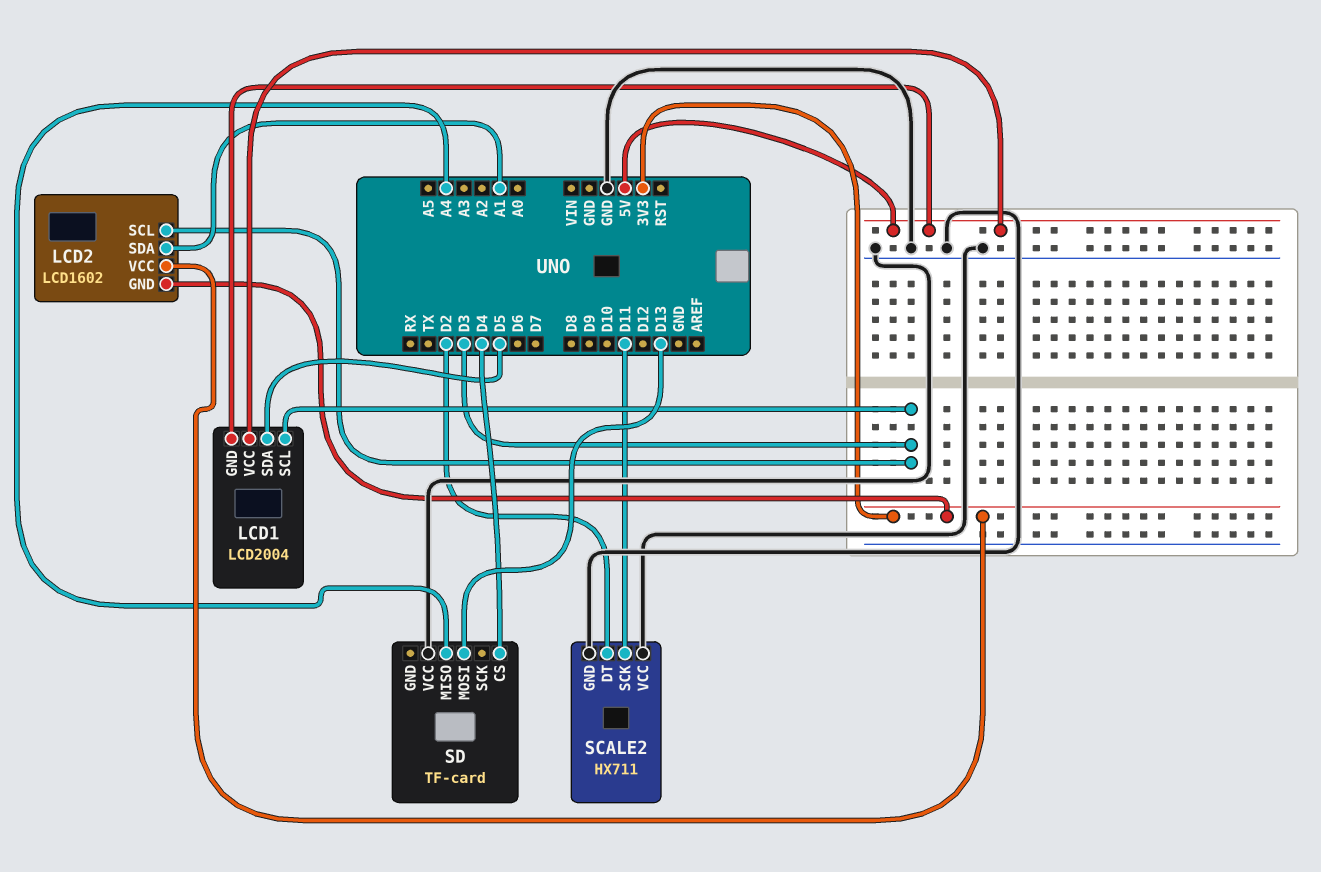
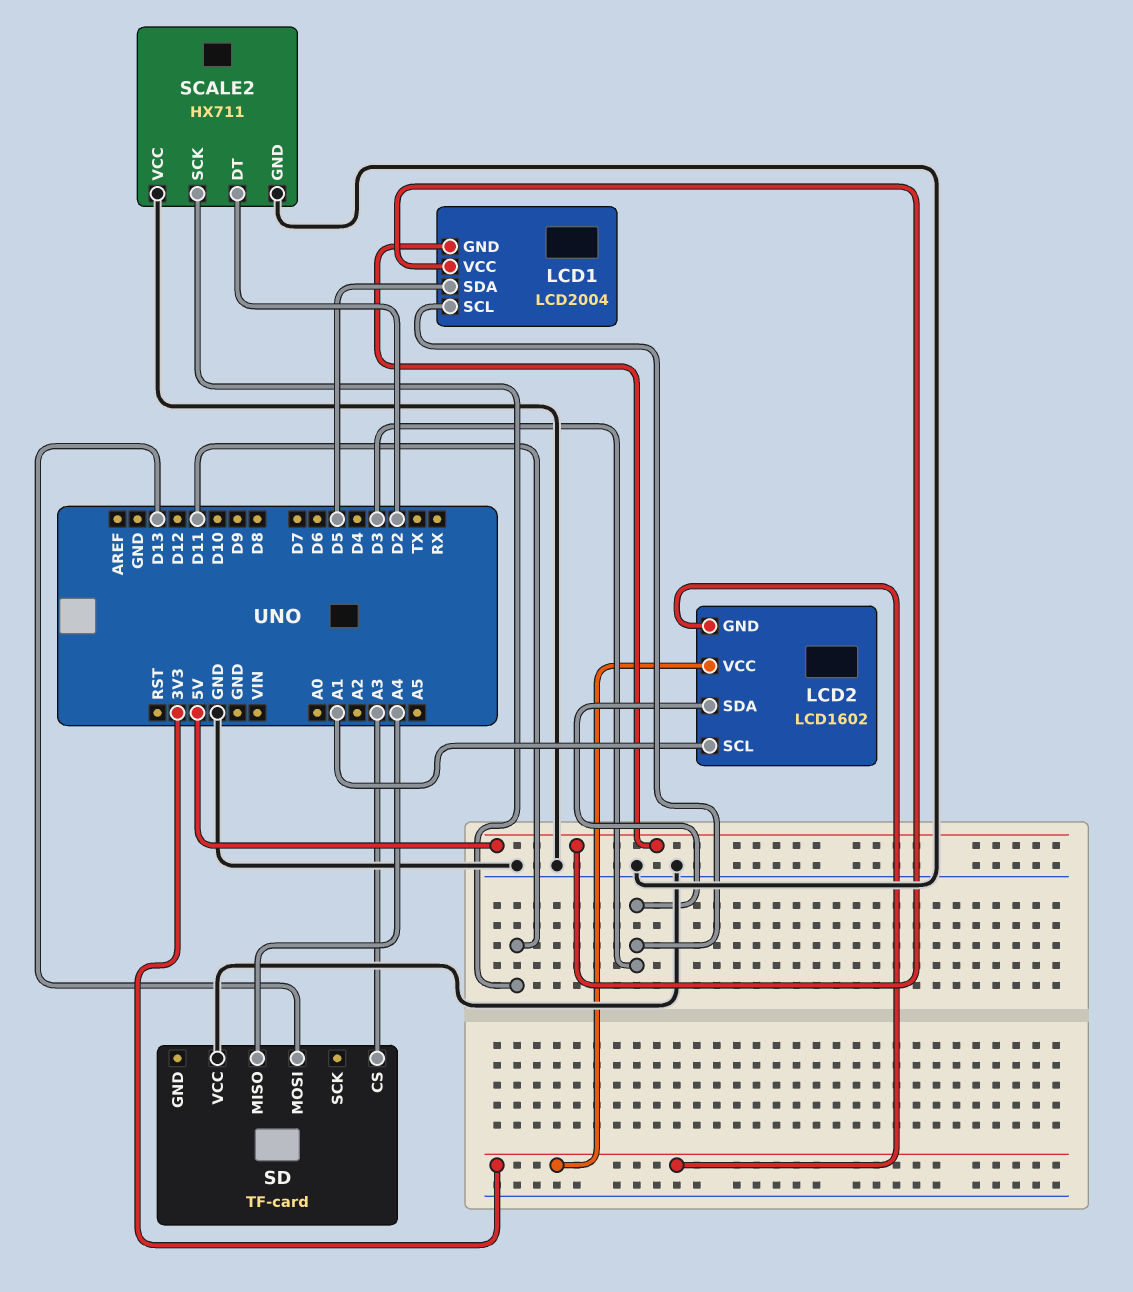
LCD2 pin SCL: D3 -> A1
LCD2 pin SDA: A1 -> D3
SD pin CS: D4 -> A3

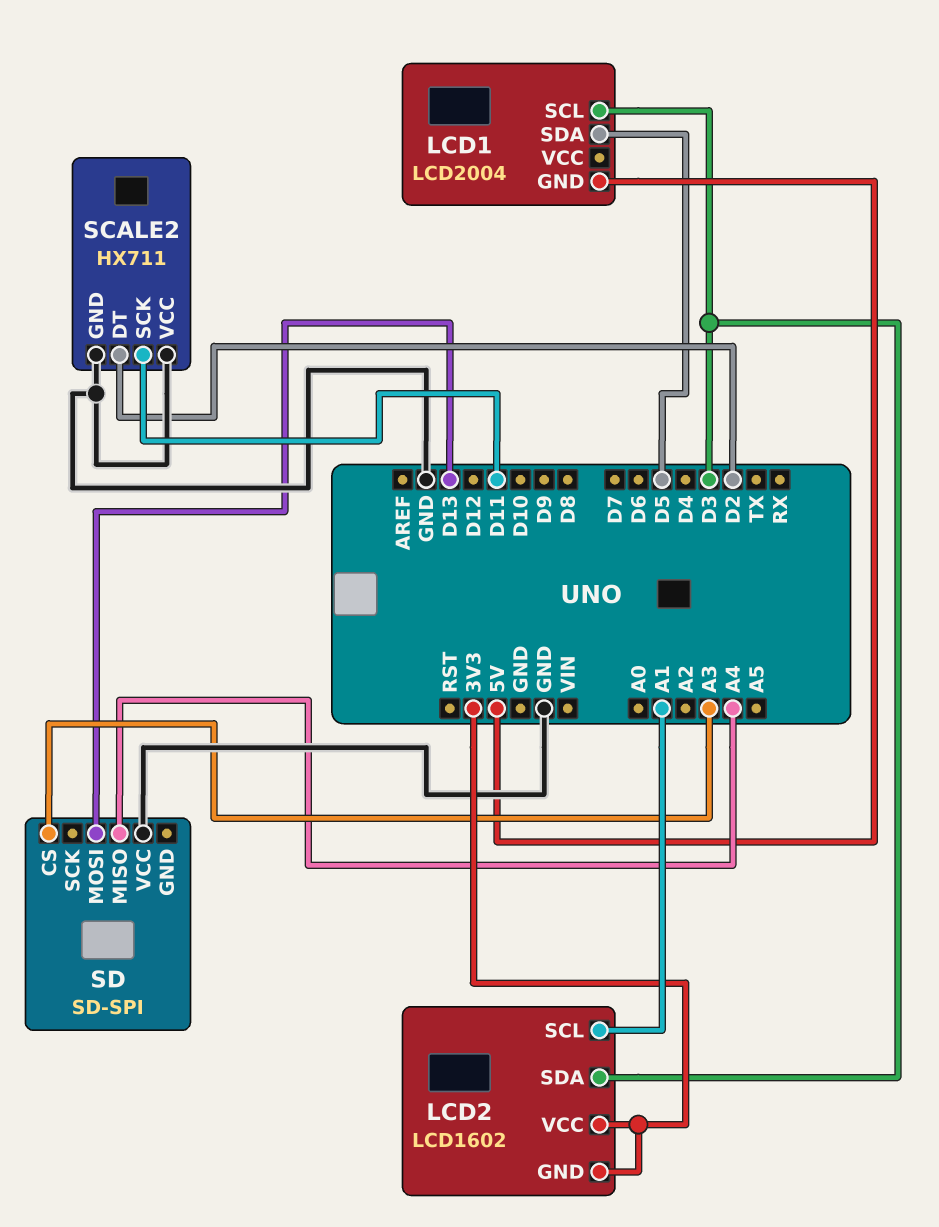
LCD1 pin VCC: 5V -> none
SD: TF-card -> SD-SPI

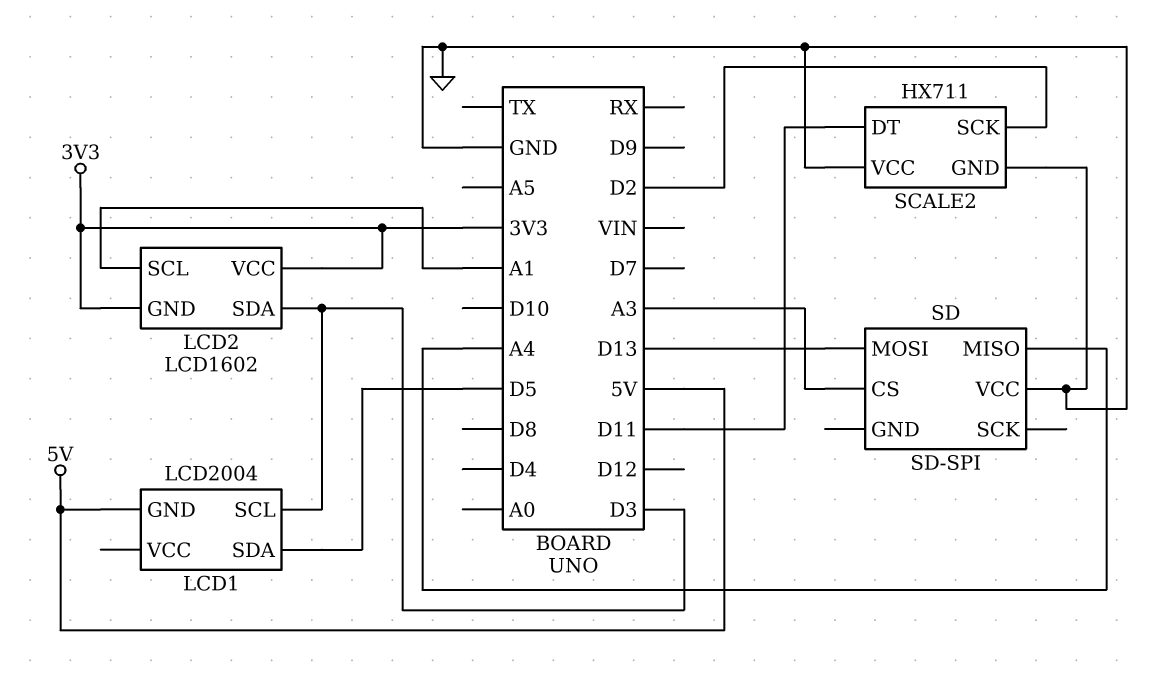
SCALE2 pin DT: D2 -> D11
SCALE2 pin SCK: D11 -> D2

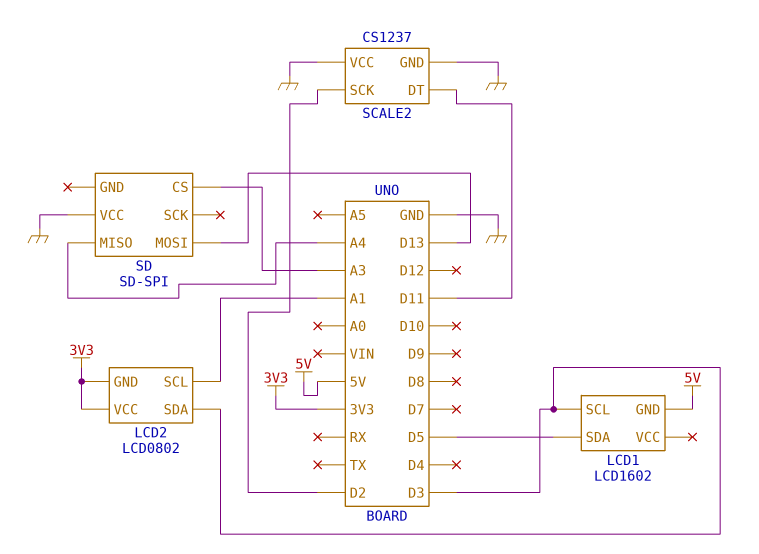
LCD1: LCD2004 -> LCD1602
LCD2: LCD1602 -> LCD0802
SCALE2: HX711 -> CS1237

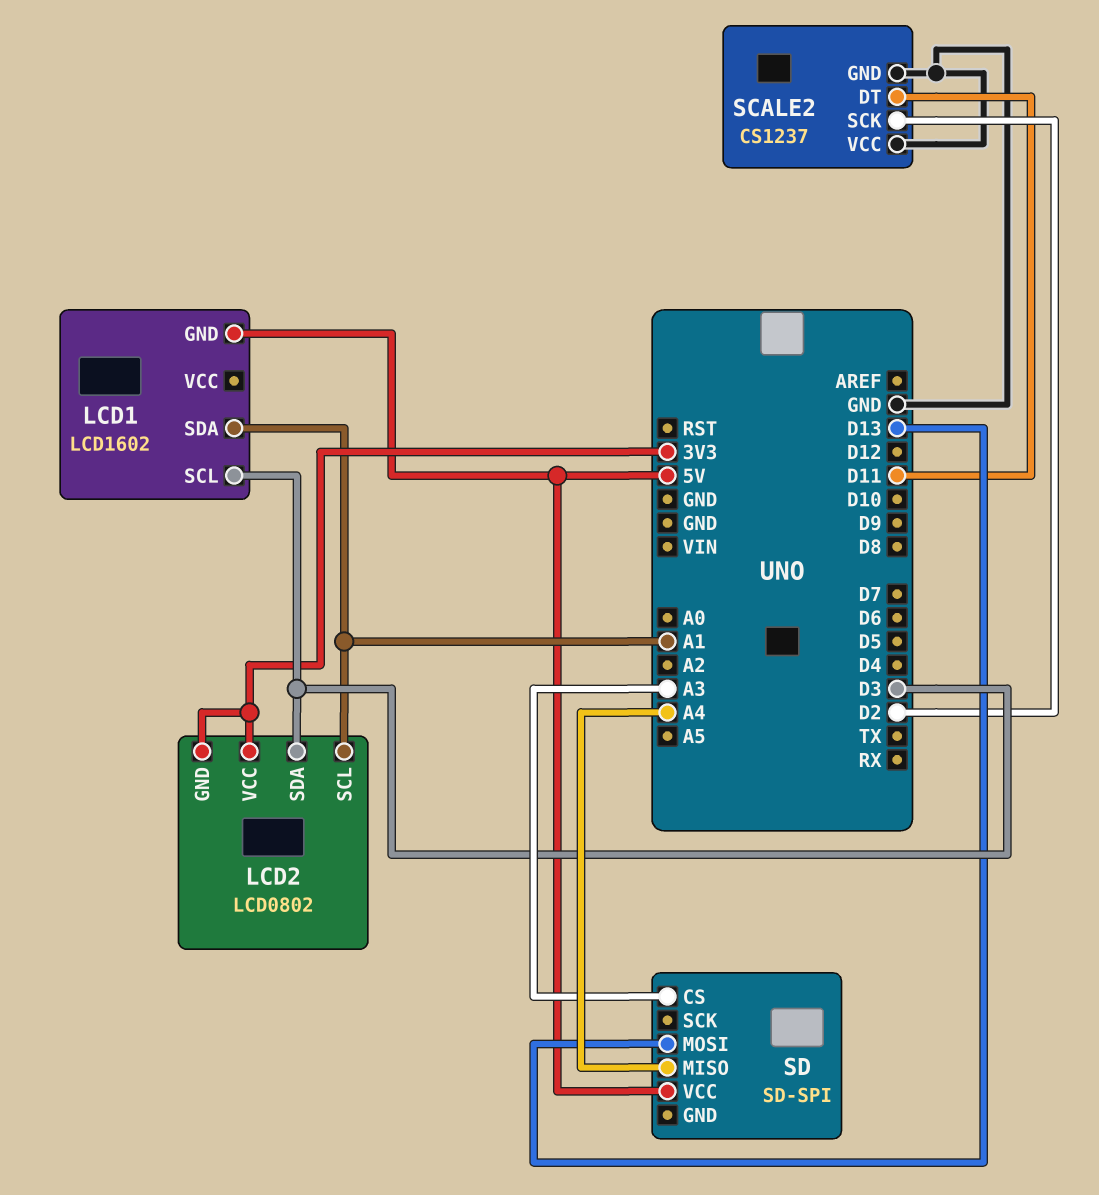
LCD1 pin SDA: D5 -> A1
SD pin VCC: GND -> 5V

